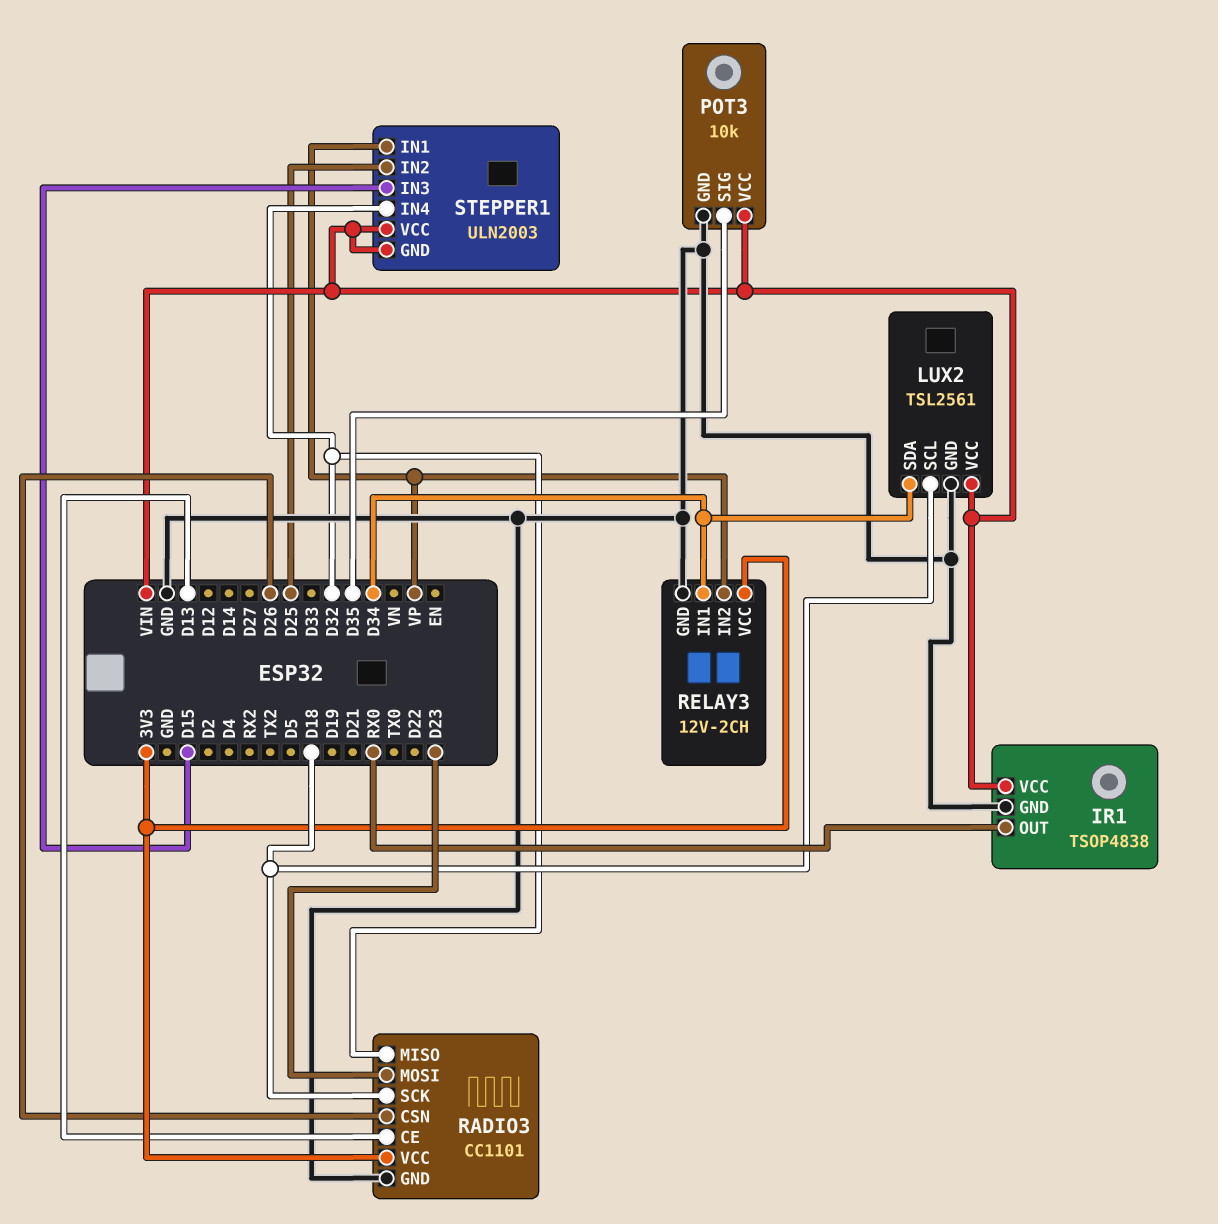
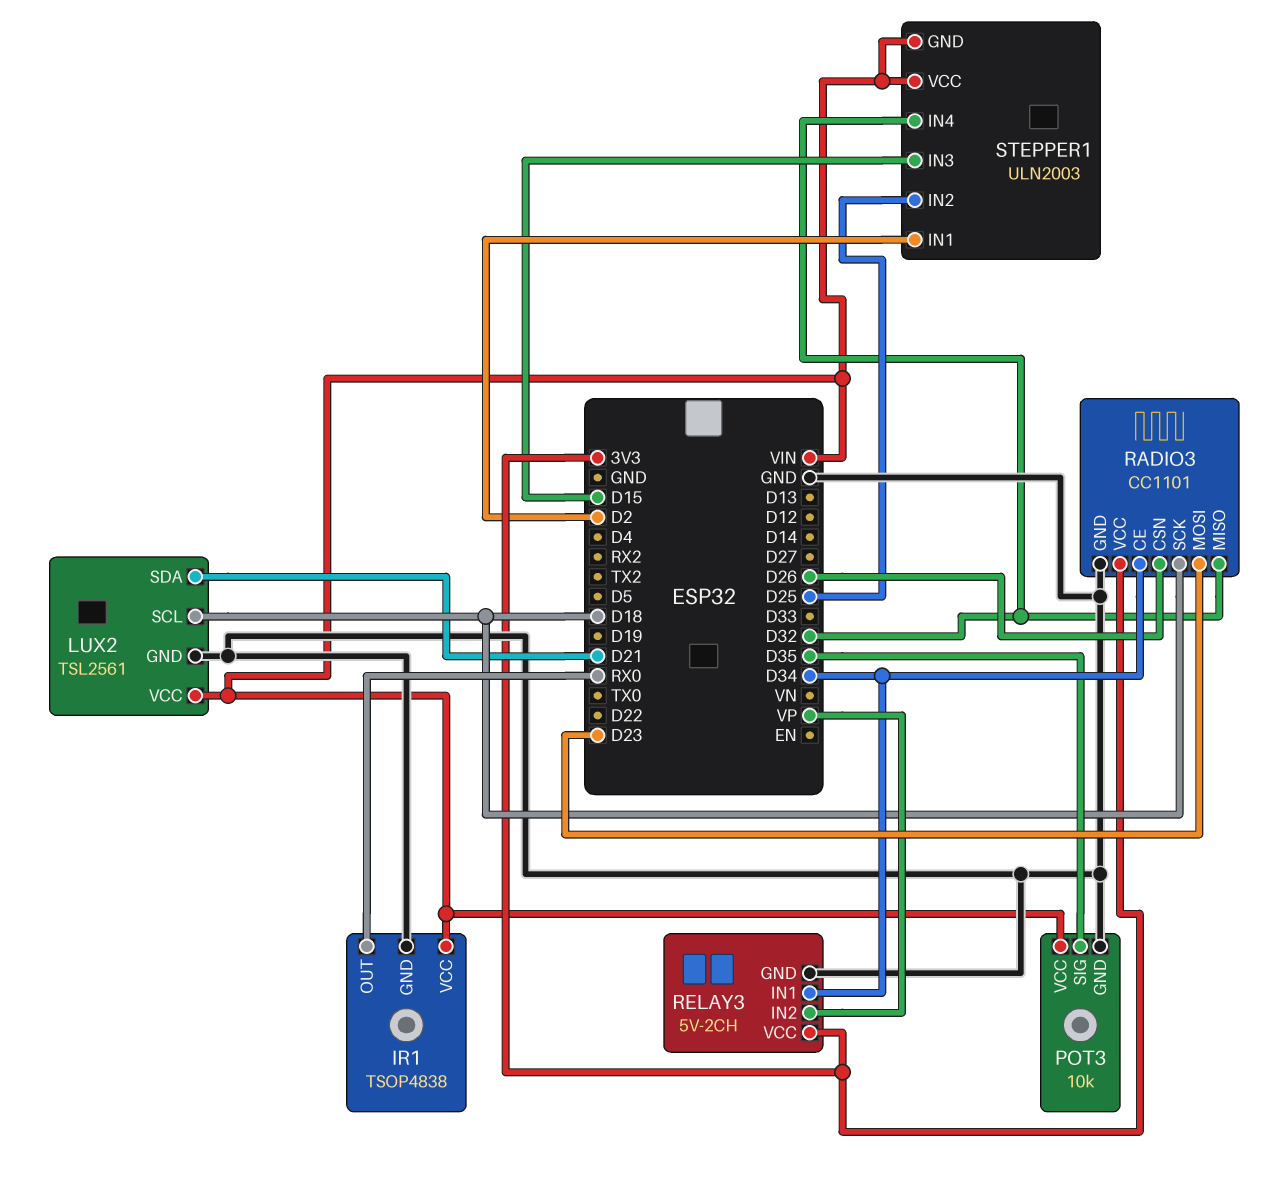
LUX2 pin SDA: D34 -> D21
RADIO3 pin CE: D13 -> D34
RELAY3: 12V-2CH -> 5V-2CH
STEPPER1 pin IN1: VP -> D2

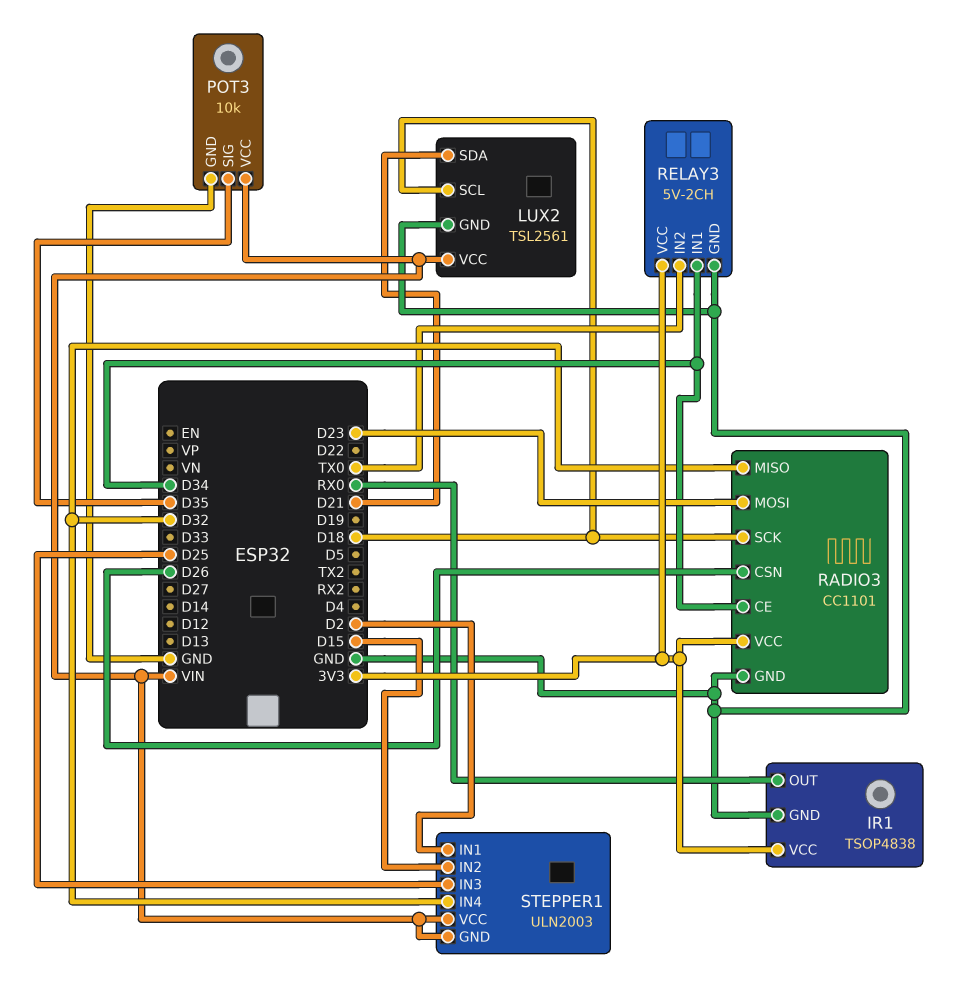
IR1 pin VCC: VIN -> 3V3
RELAY3 pin IN2: VP -> TX0
STEPPER1 pin IN2: D25 -> D15
STEPPER1 pin IN3: D15 -> D25

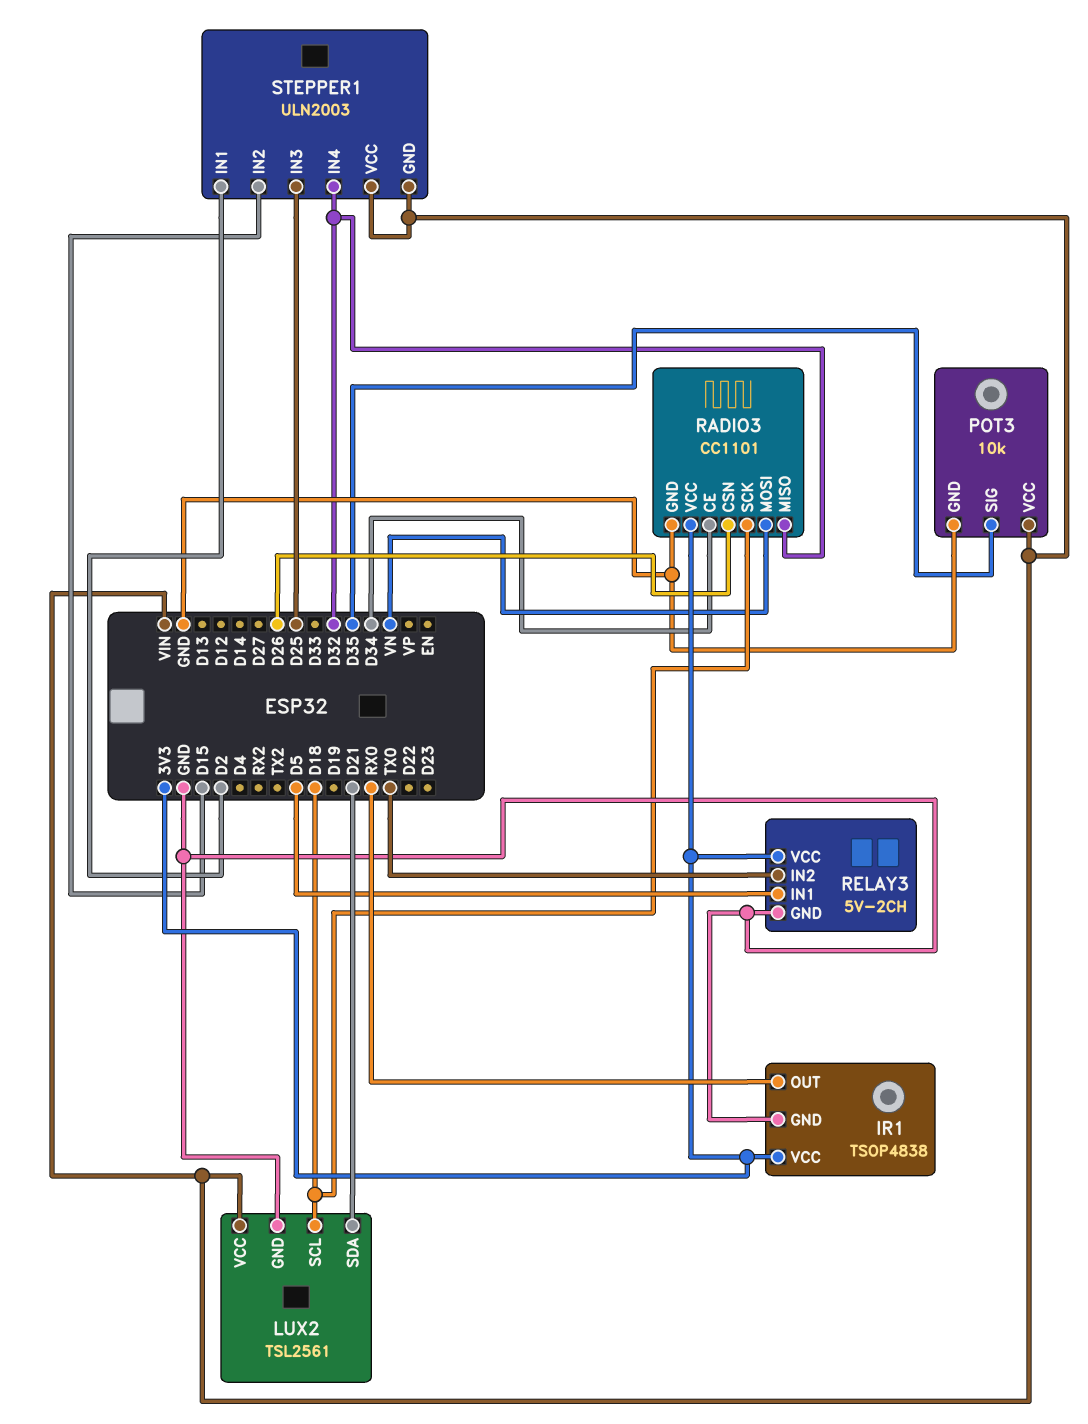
RADIO3 pin MOSI: D23 -> VN
RELAY3 pin IN1: D34 -> D5

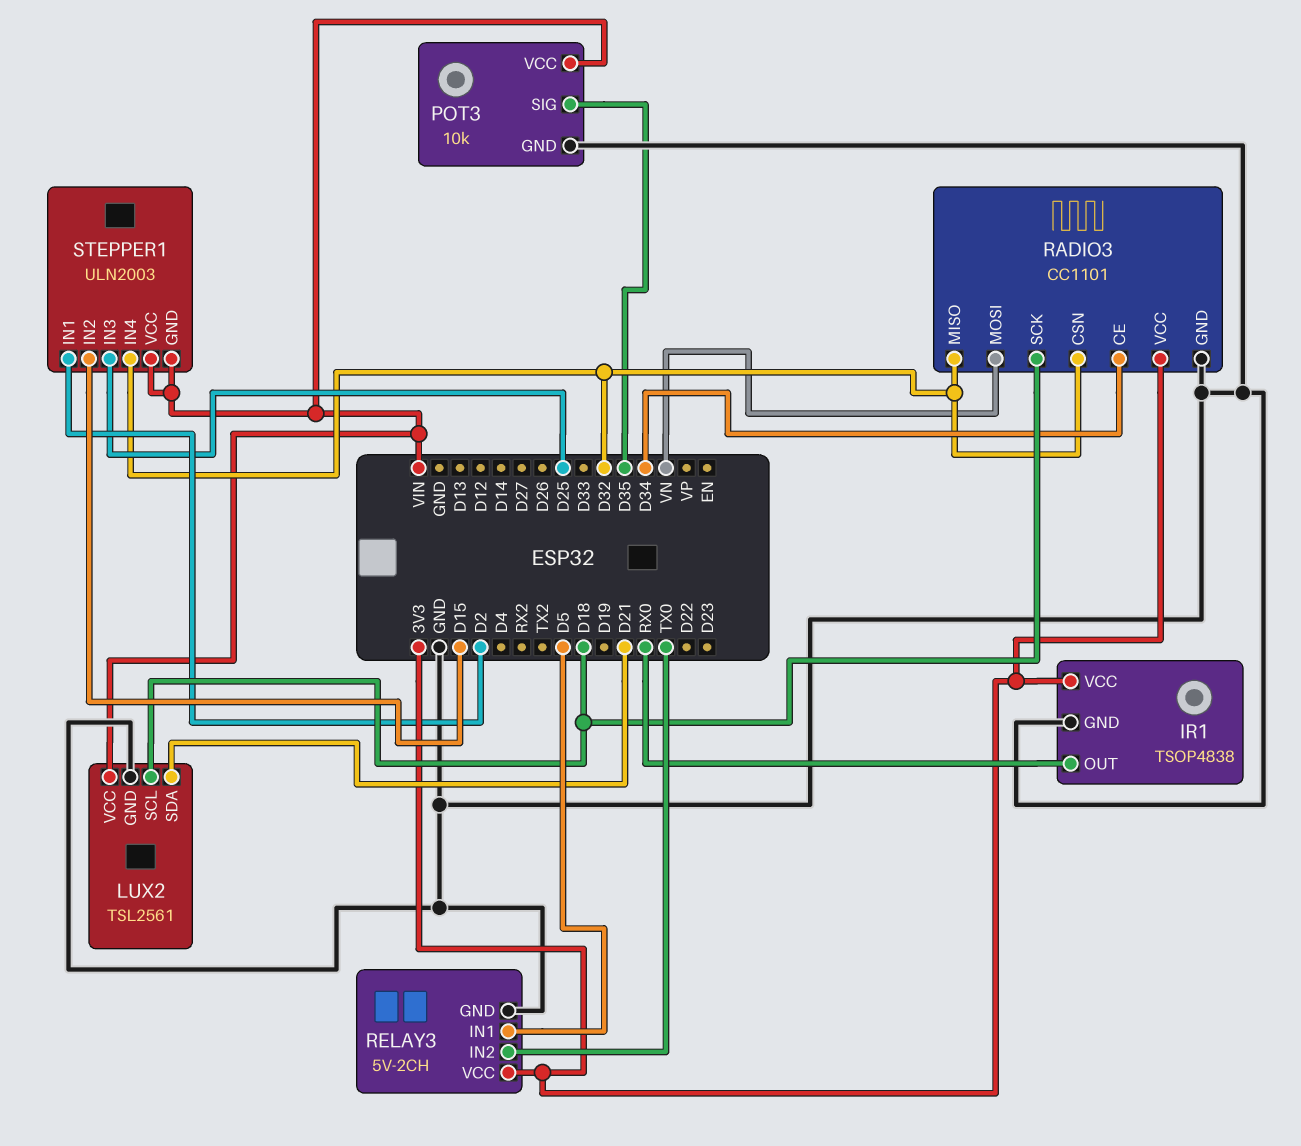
RADIO3 pin CSN: D26 -> D32

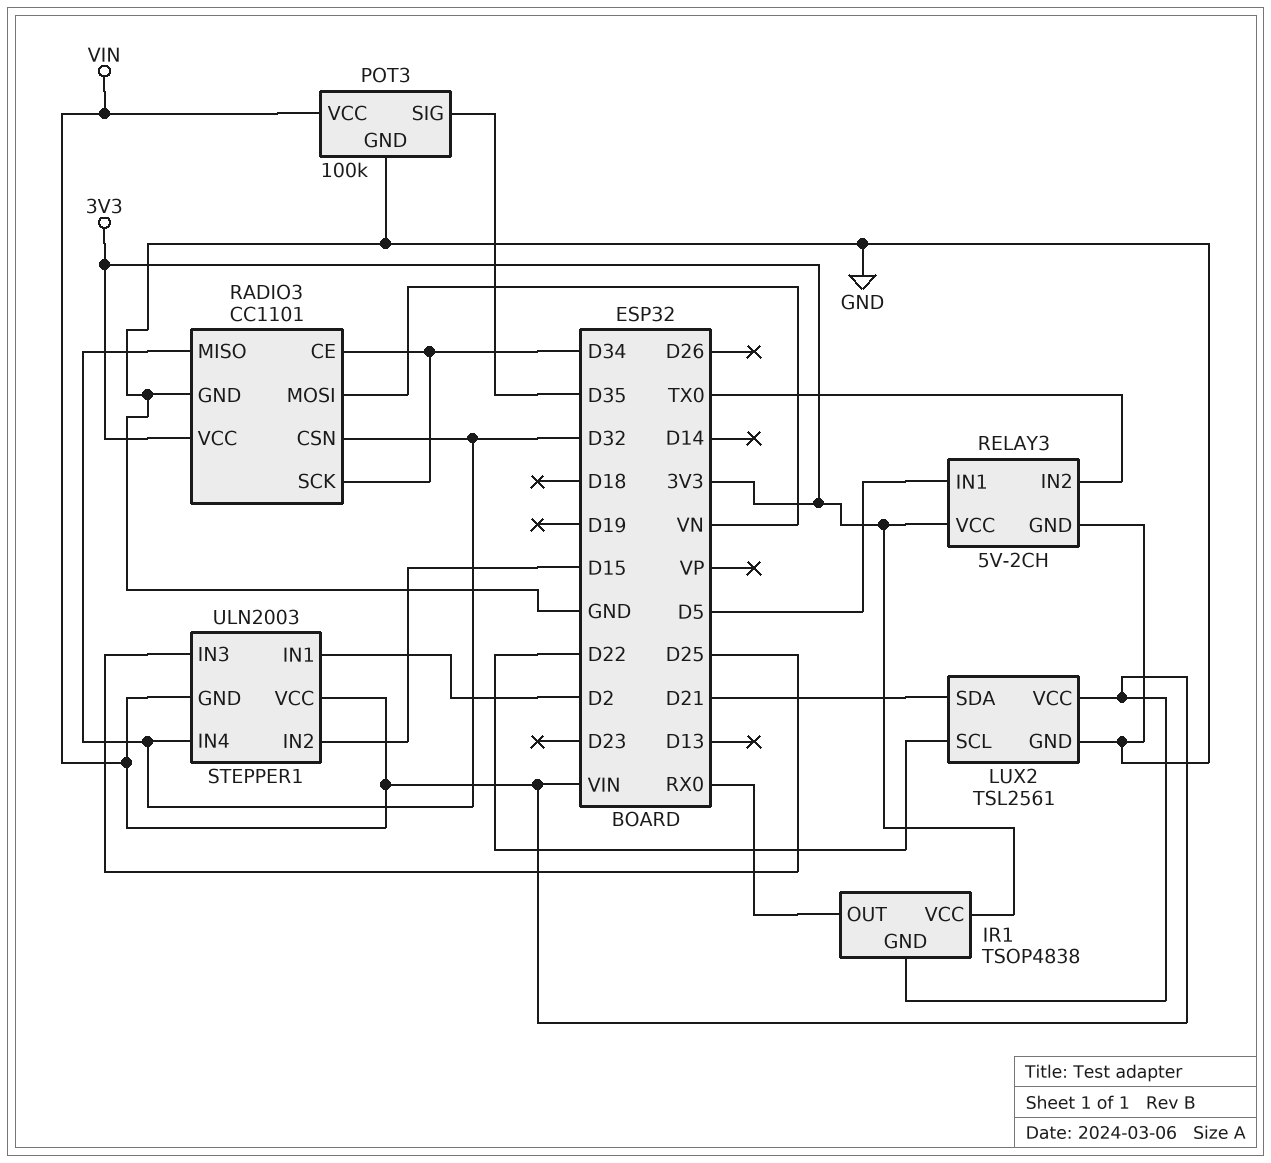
IR1 pin GND: GND -> VIN
LUX2 pin SCL: D18 -> D22
POT3: 10k -> 100k
RADIO3 pin SCK: D18 -> D34

